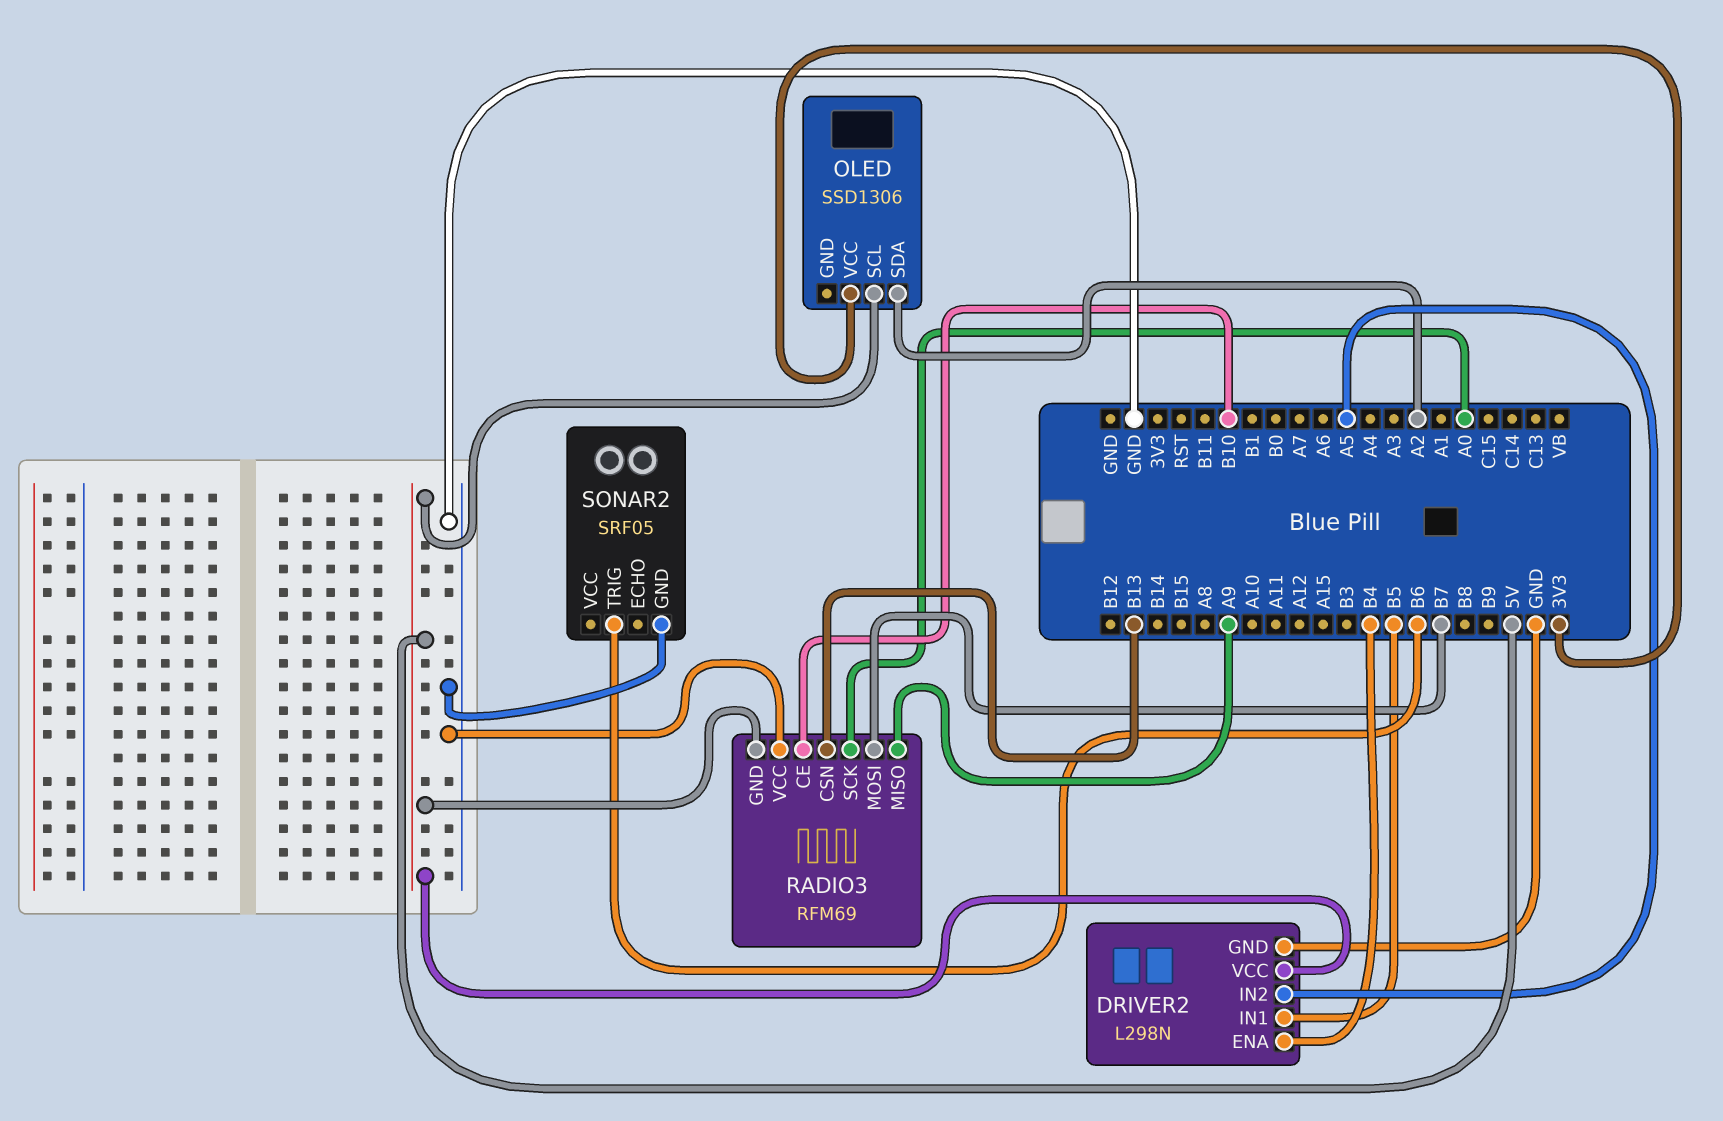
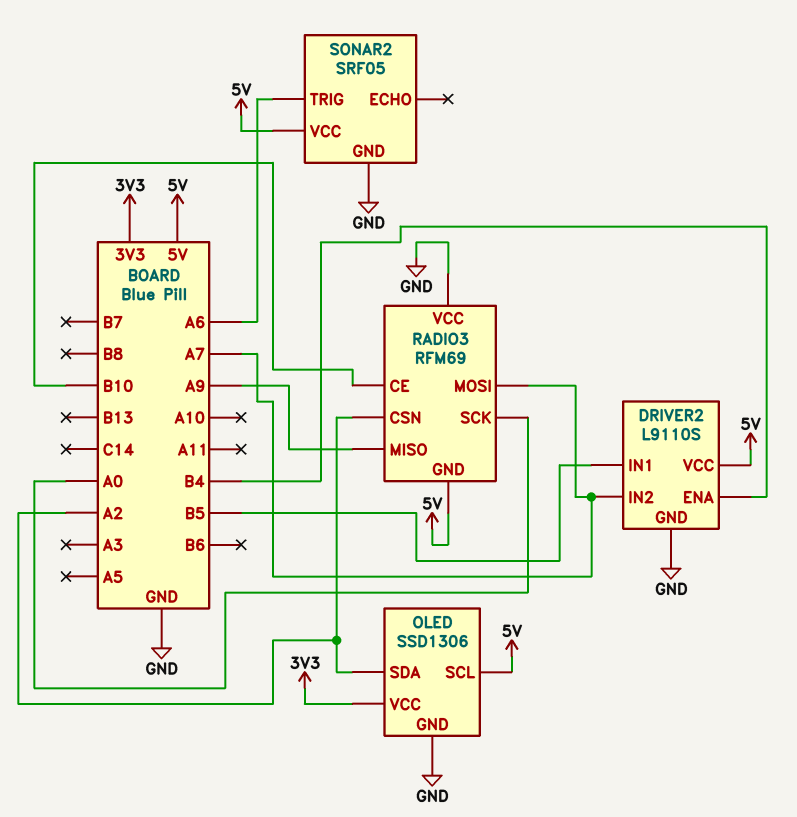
DRIVER2: L298N -> L9110S
DRIVER2 pin IN2: A5 -> A7
OLED pin GND: none -> GND
RADIO3 pin CSN: B13 -> A2
RADIO3 pin MOSI: B7 -> A7
SONAR2 pin TRIG: B6 -> A6
SONAR2 pin VCC: none -> 5V

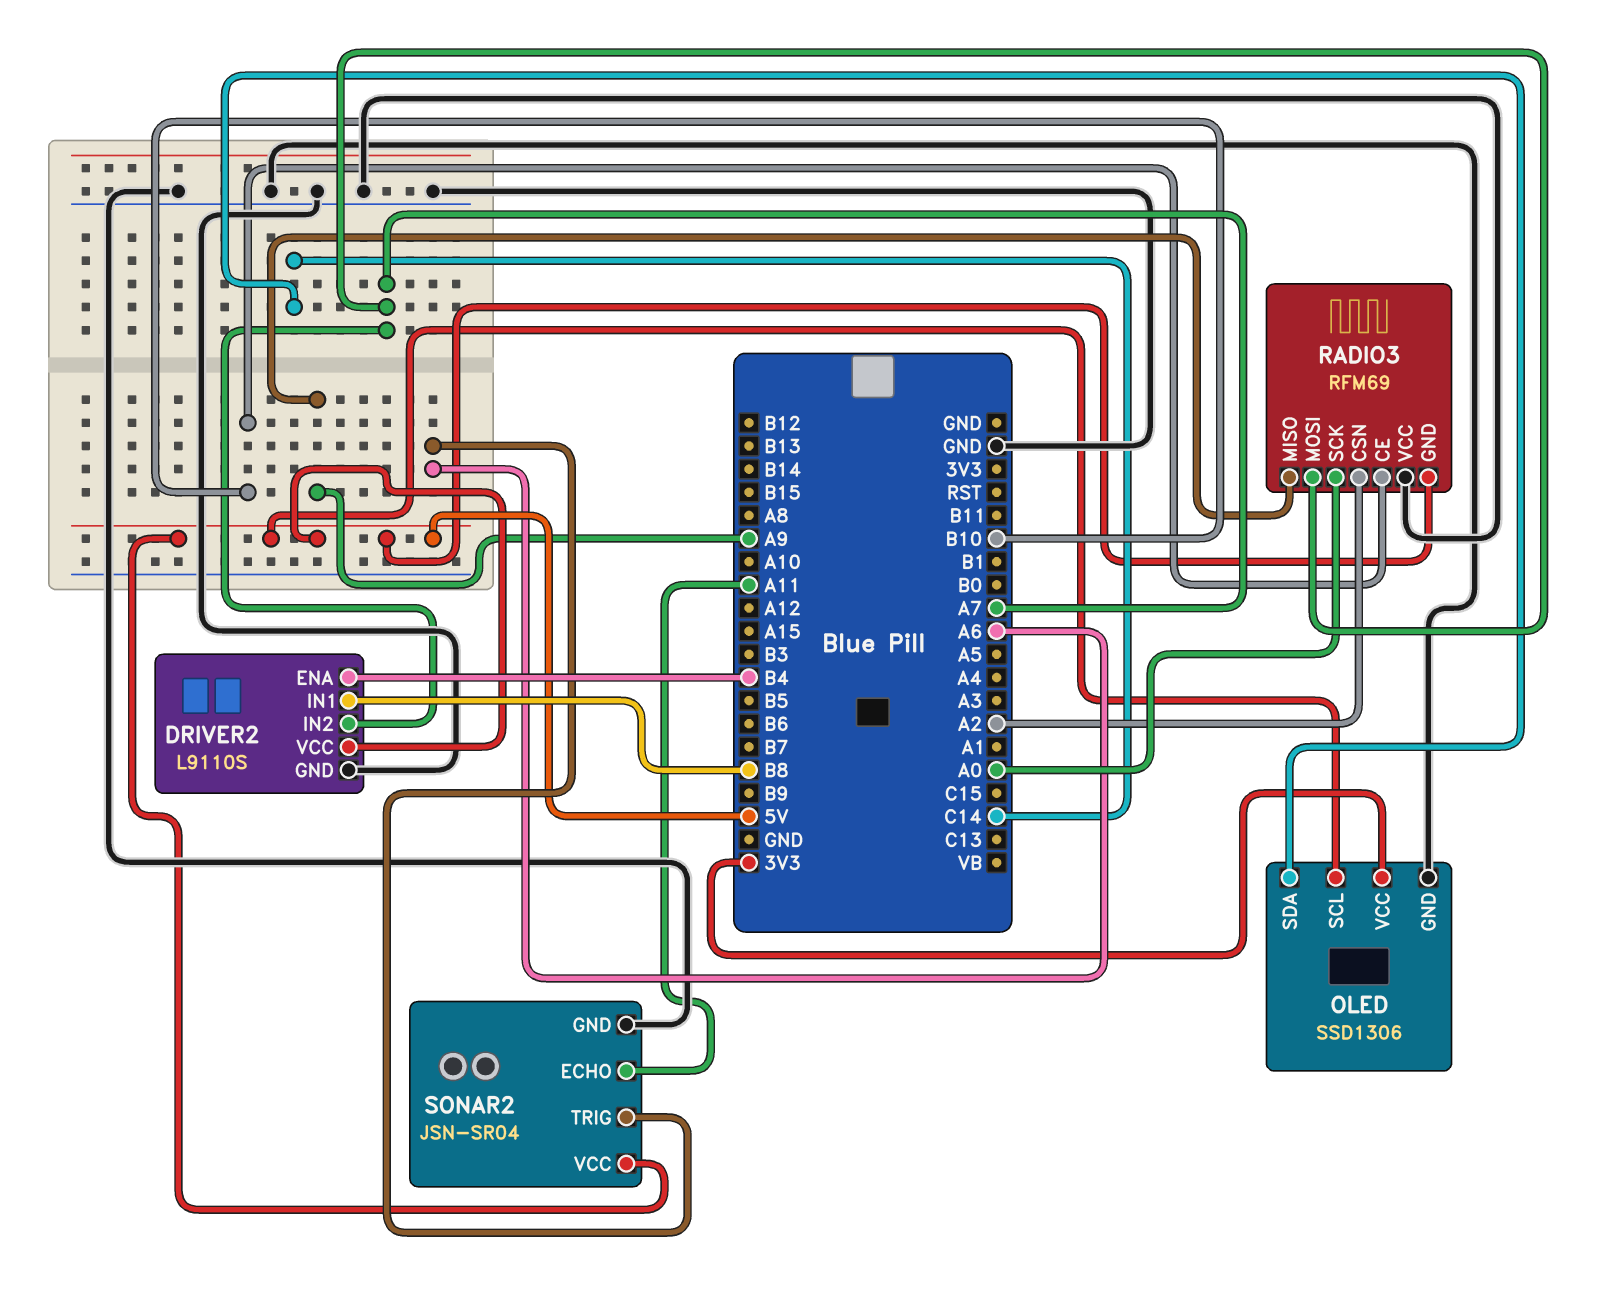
DRIVER2 pin IN1: B5 -> B8
OLED pin SDA: A2 -> C14
SONAR2: SRF05 -> JSN-SR04
SONAR2 pin ECHO: none -> A11

